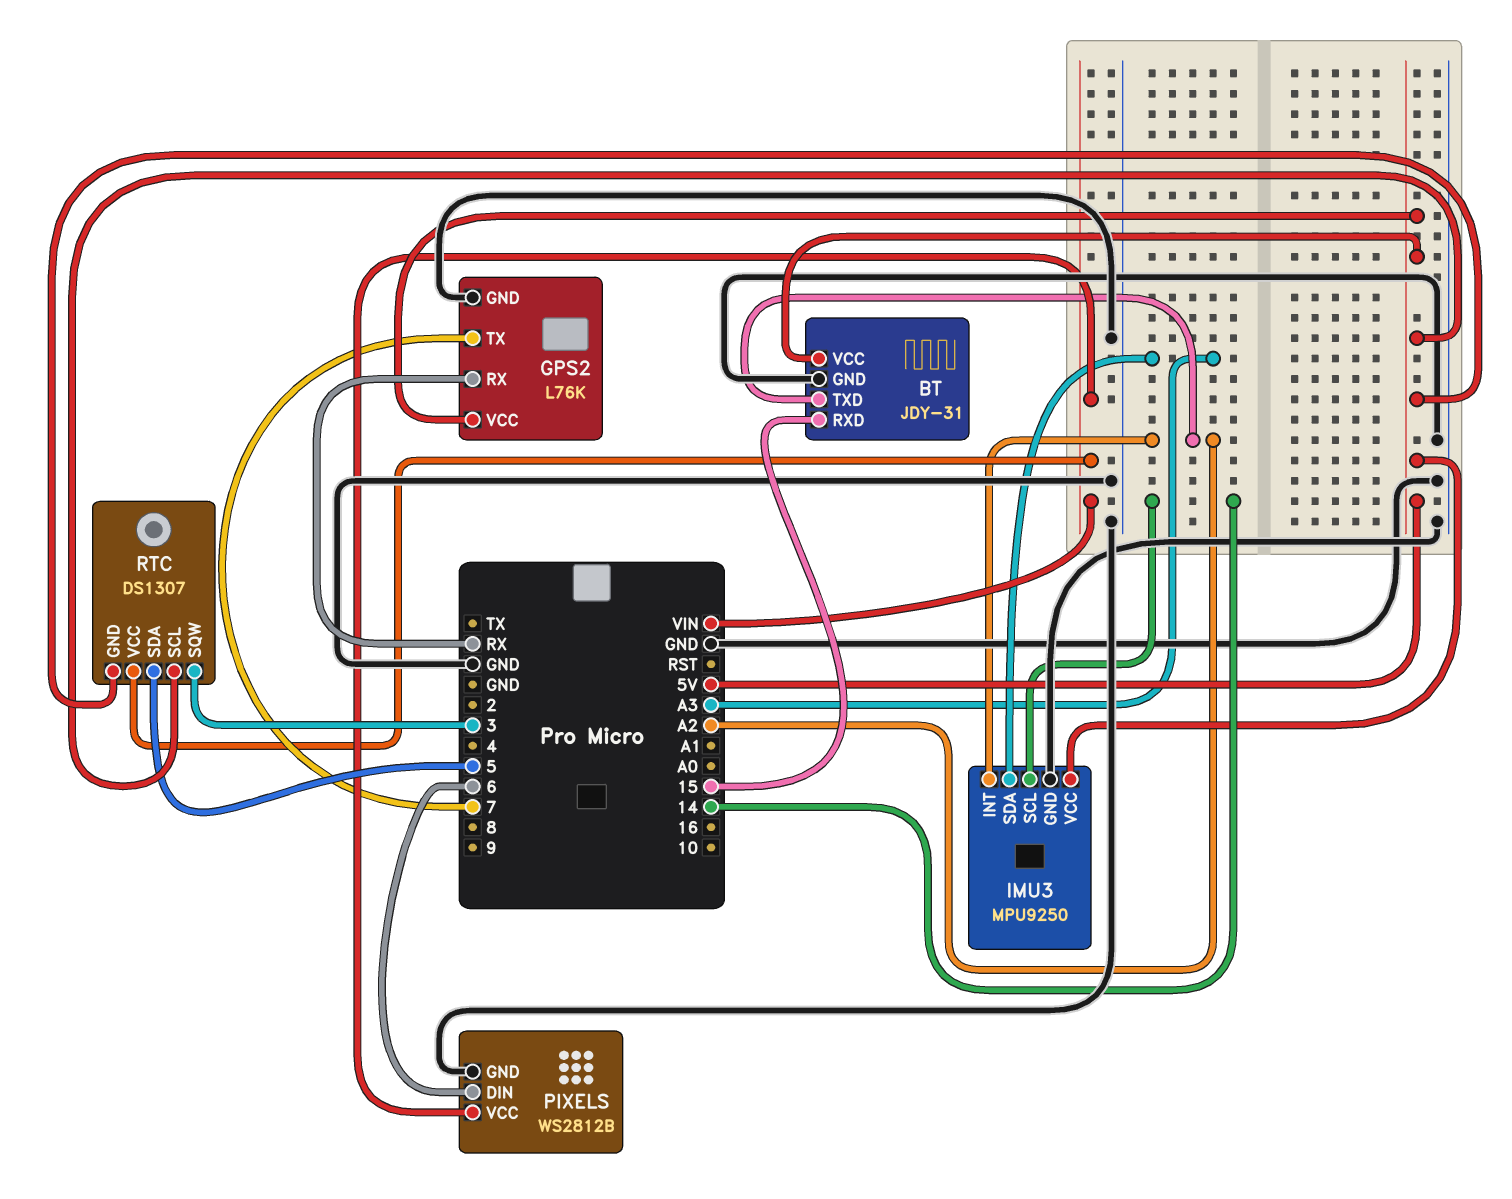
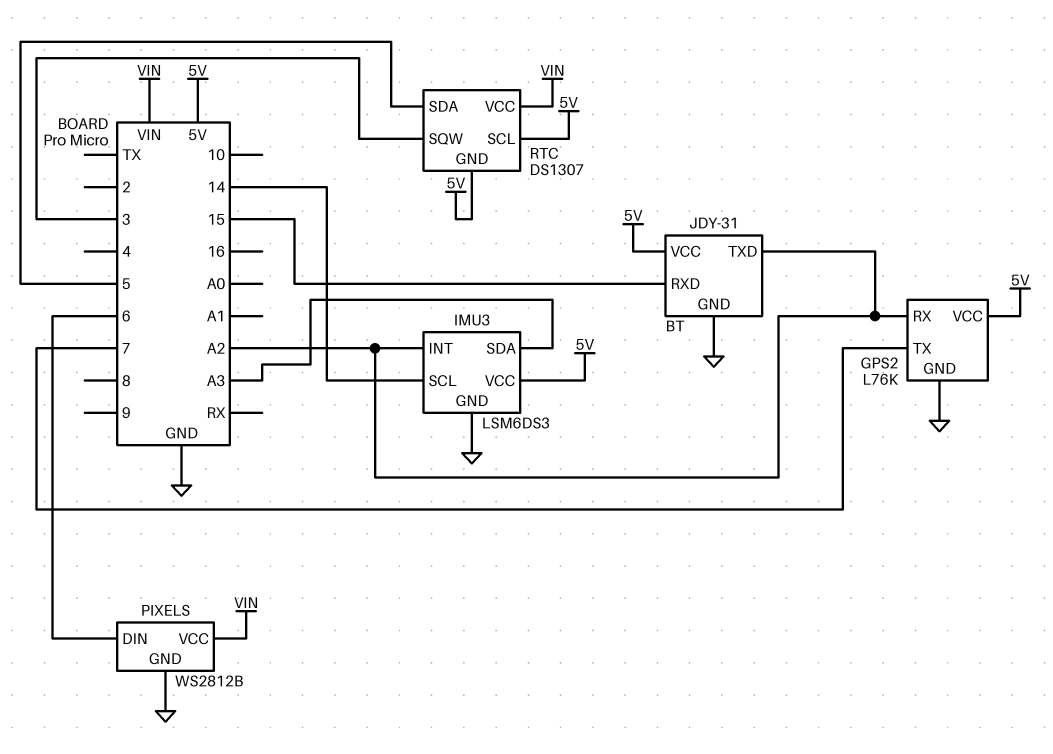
GPS2 pin RX: RX -> A2
IMU3: MPU9250 -> LSM6DS3

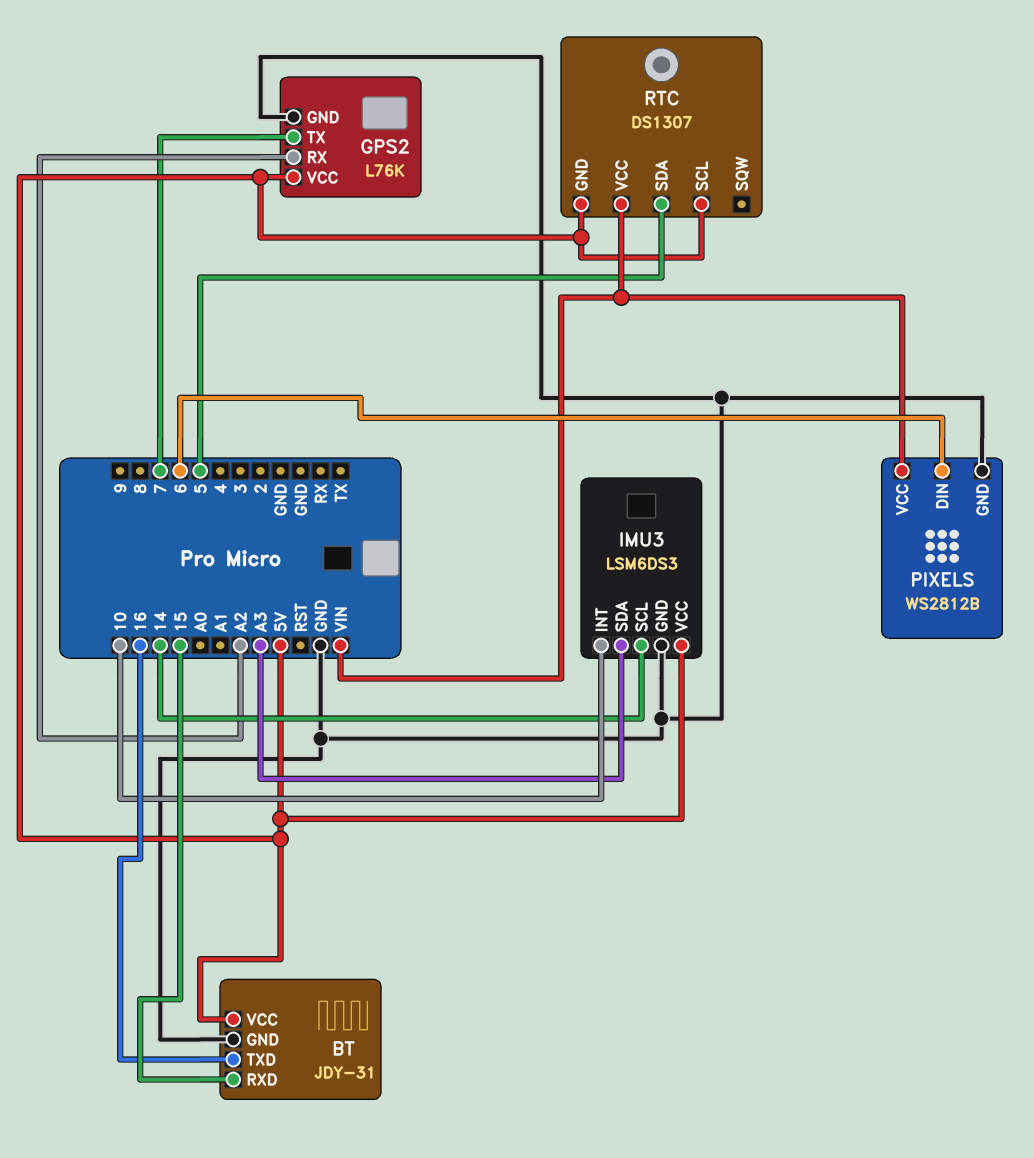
BT pin TXD: A2 -> 16
IMU3 pin INT: A2 -> 10
RTC pin SQW: 3 -> none

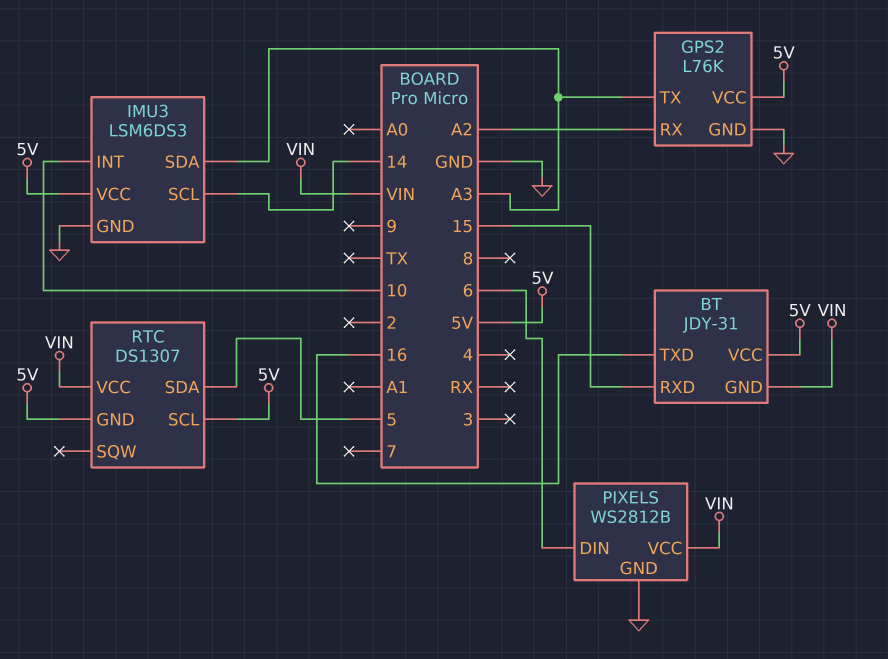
BT pin GND: GND -> VIN
GPS2 pin TX: 7 -> A3

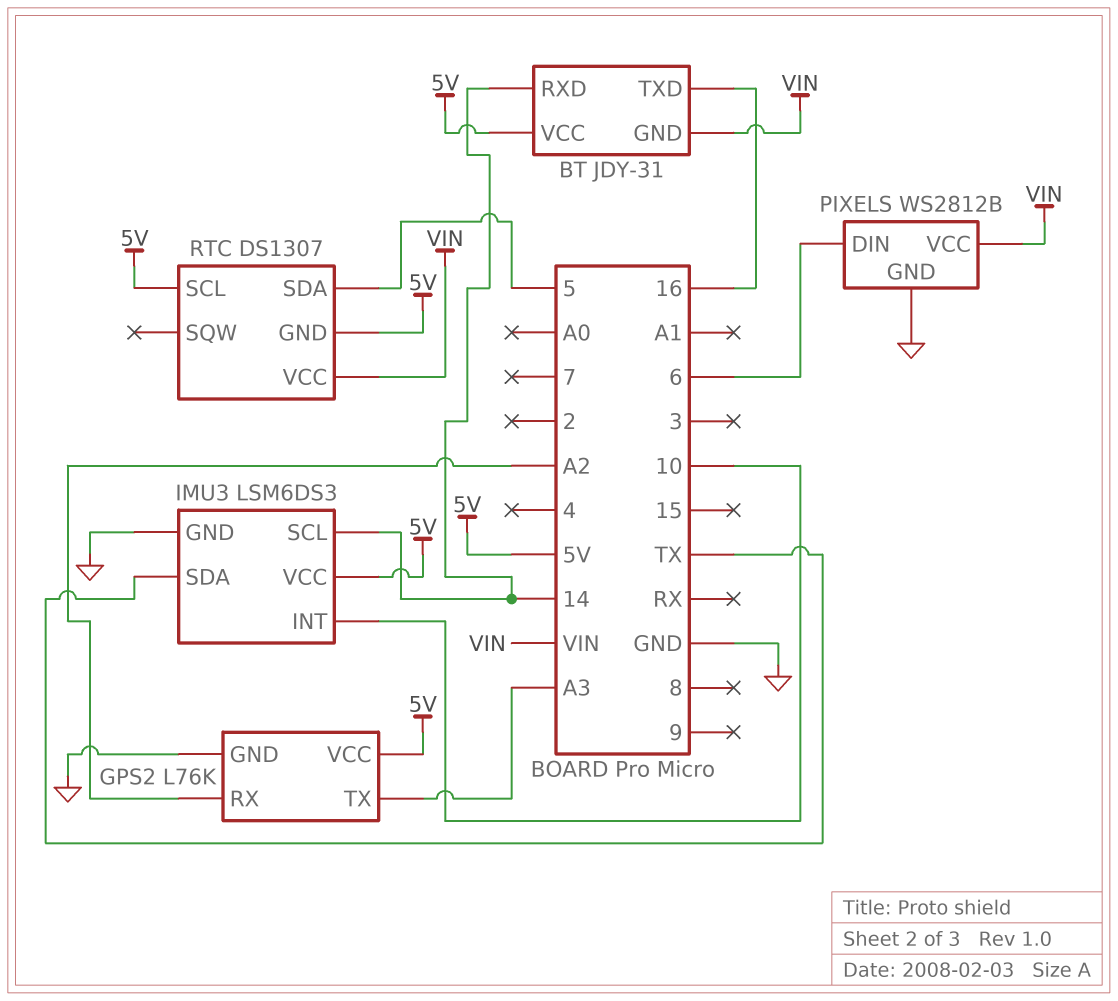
BT pin RXD: 15 -> 14
IMU3 pin SDA: A3 -> TX

